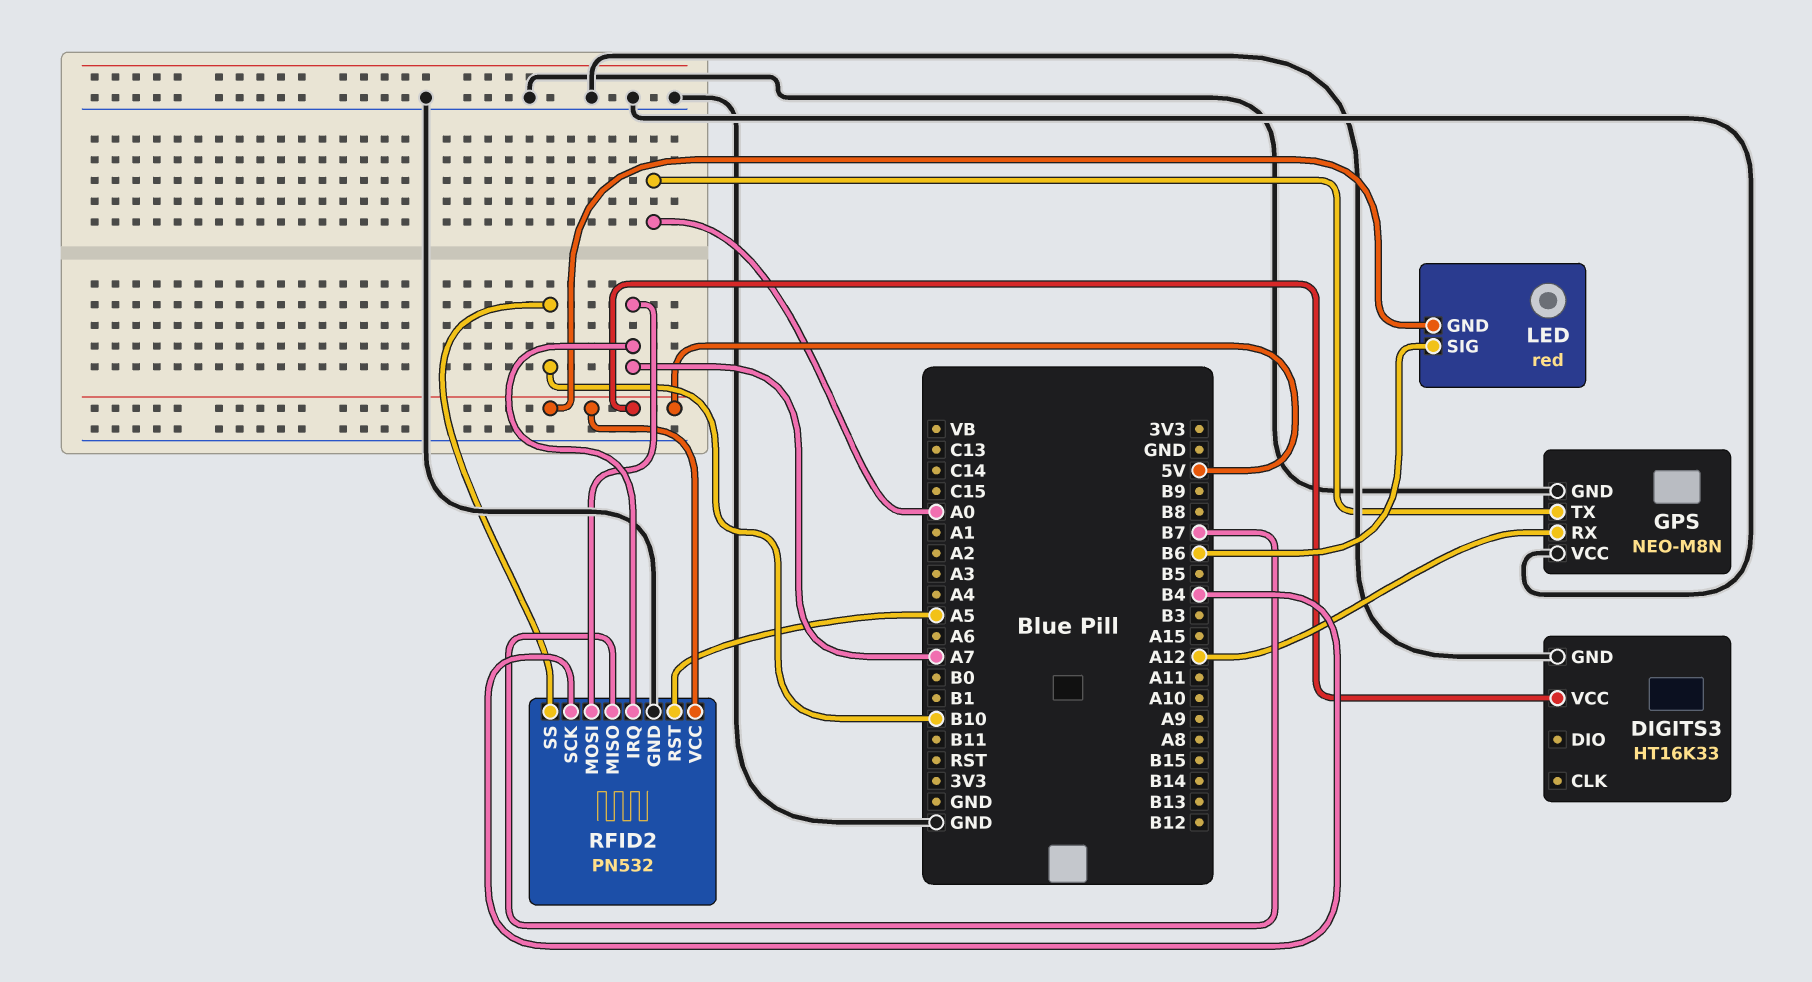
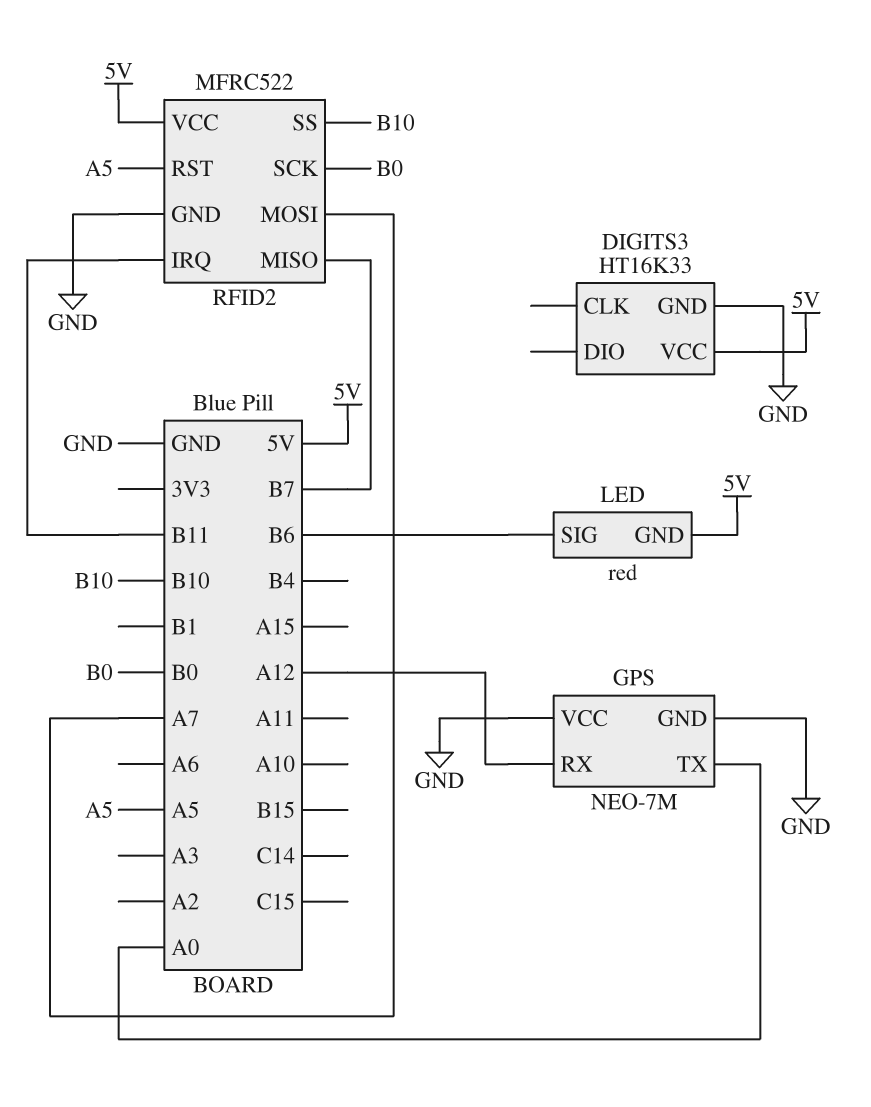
GPS: NEO-M8N -> NEO-7M
RFID2: PN532 -> MFRC522
RFID2 pin IRQ: A7 -> B11
RFID2 pin SCK: B4 -> B0

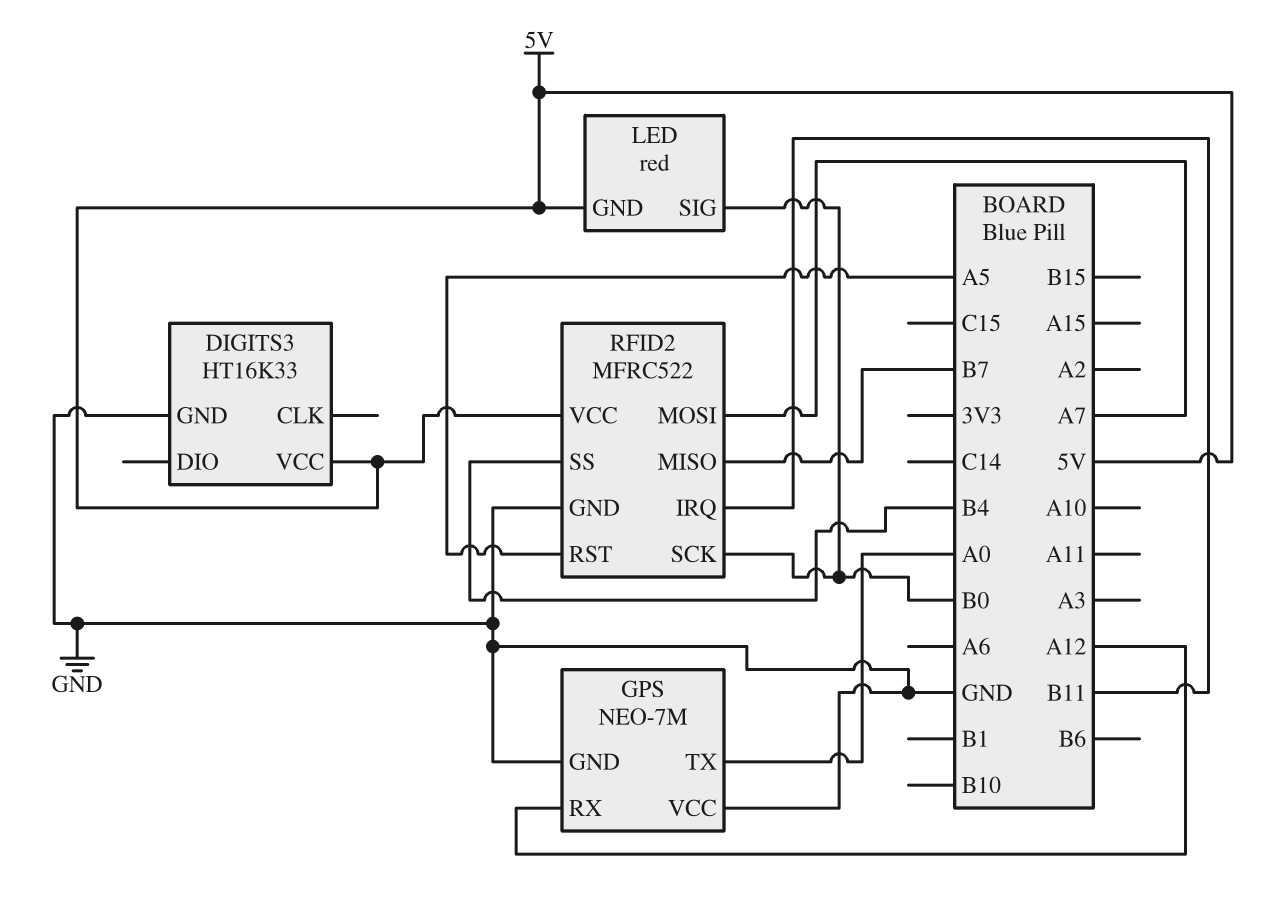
LED pin SIG: B6 -> B0
RFID2 pin SS: B10 -> B4

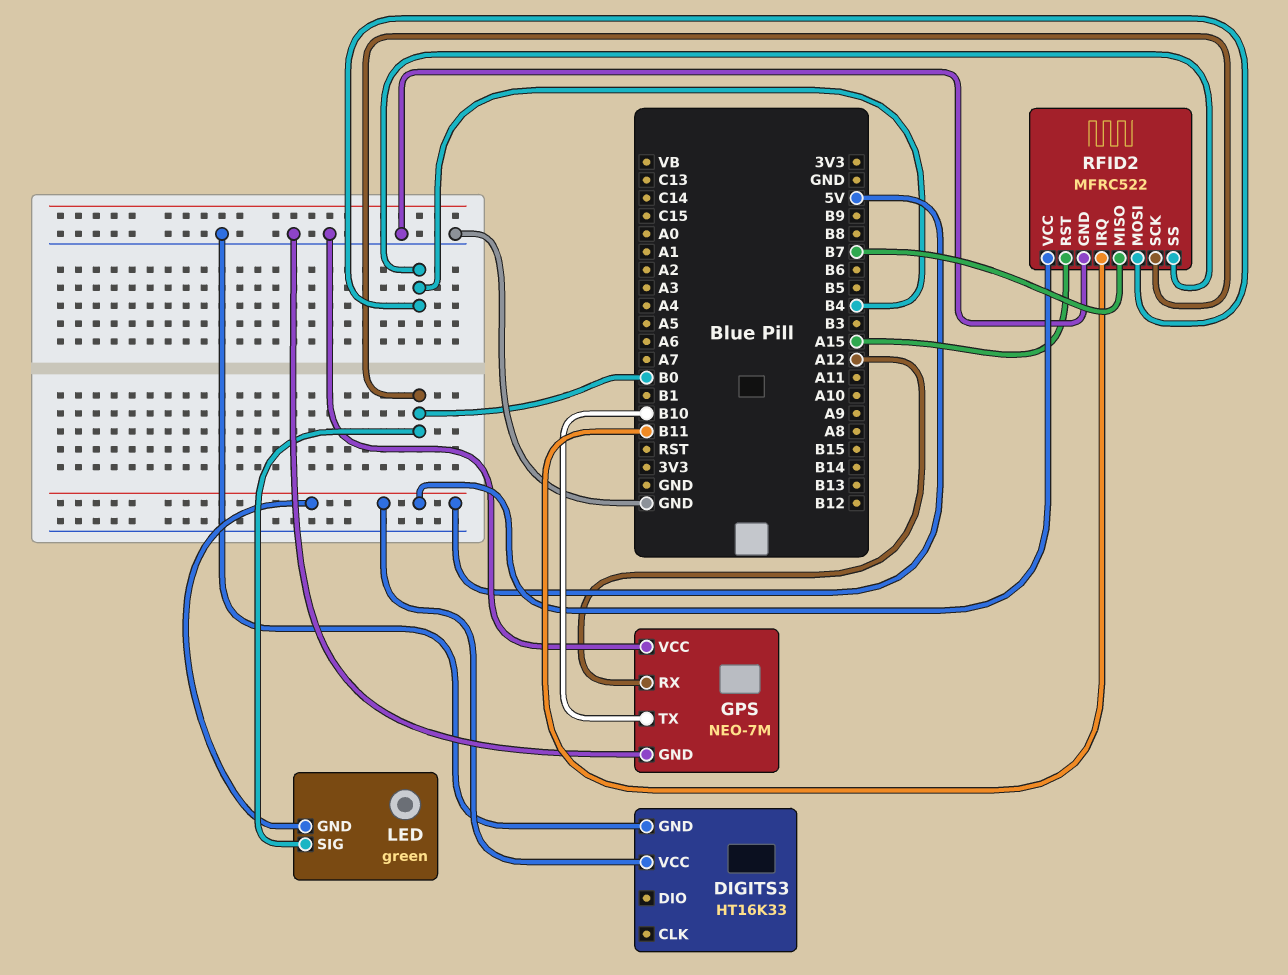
GPS pin TX: A0 -> B10
LED: red -> green
RFID2 pin MOSI: A7 -> B4
RFID2 pin RST: A5 -> A15

